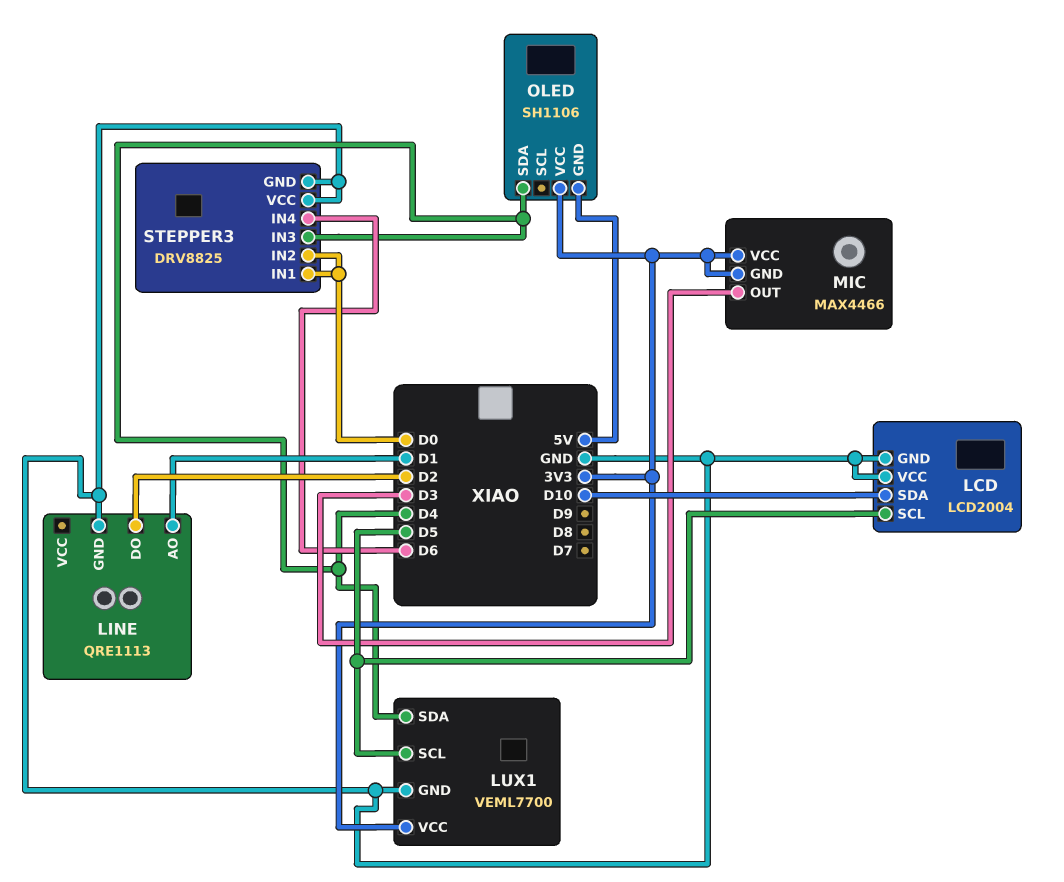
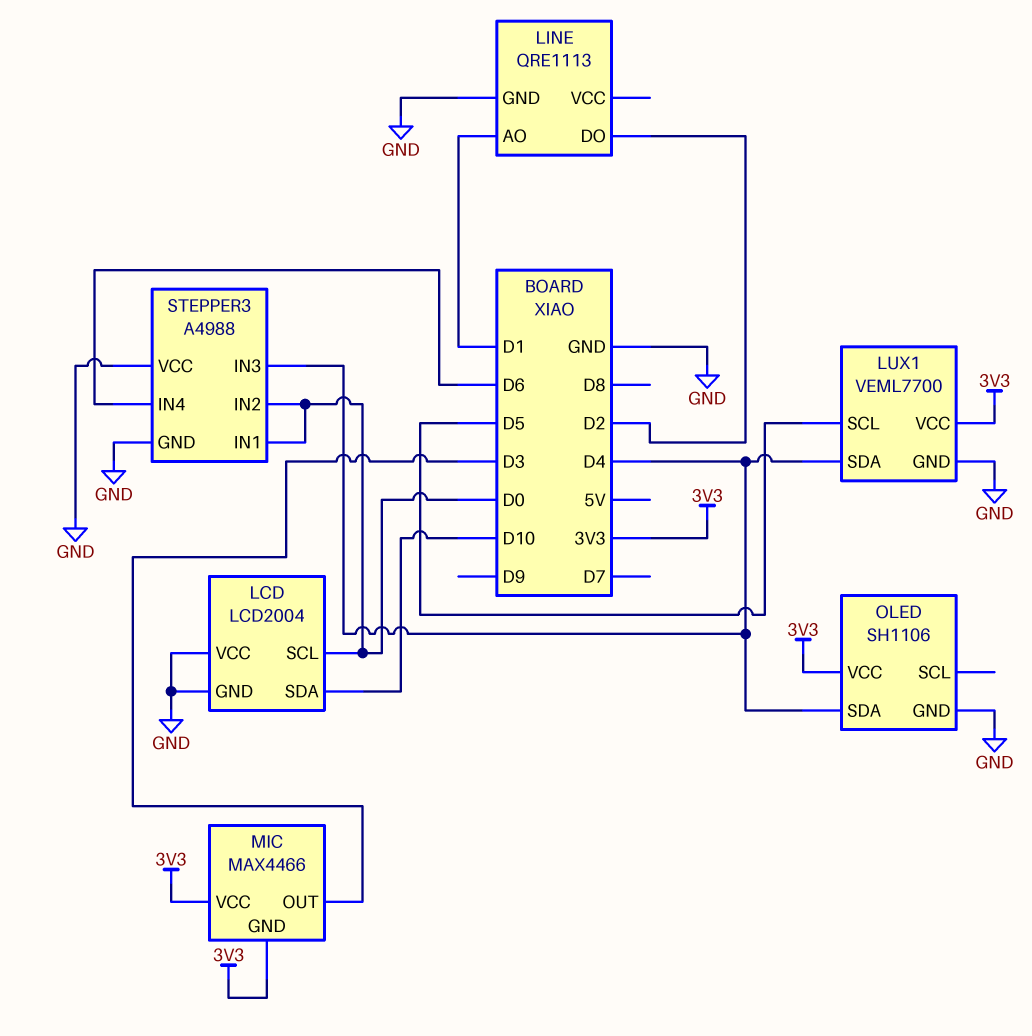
LCD pin SCL: D5 -> D0
OLED pin GND: 5V -> GND
STEPPER3: DRV8825 -> A4988

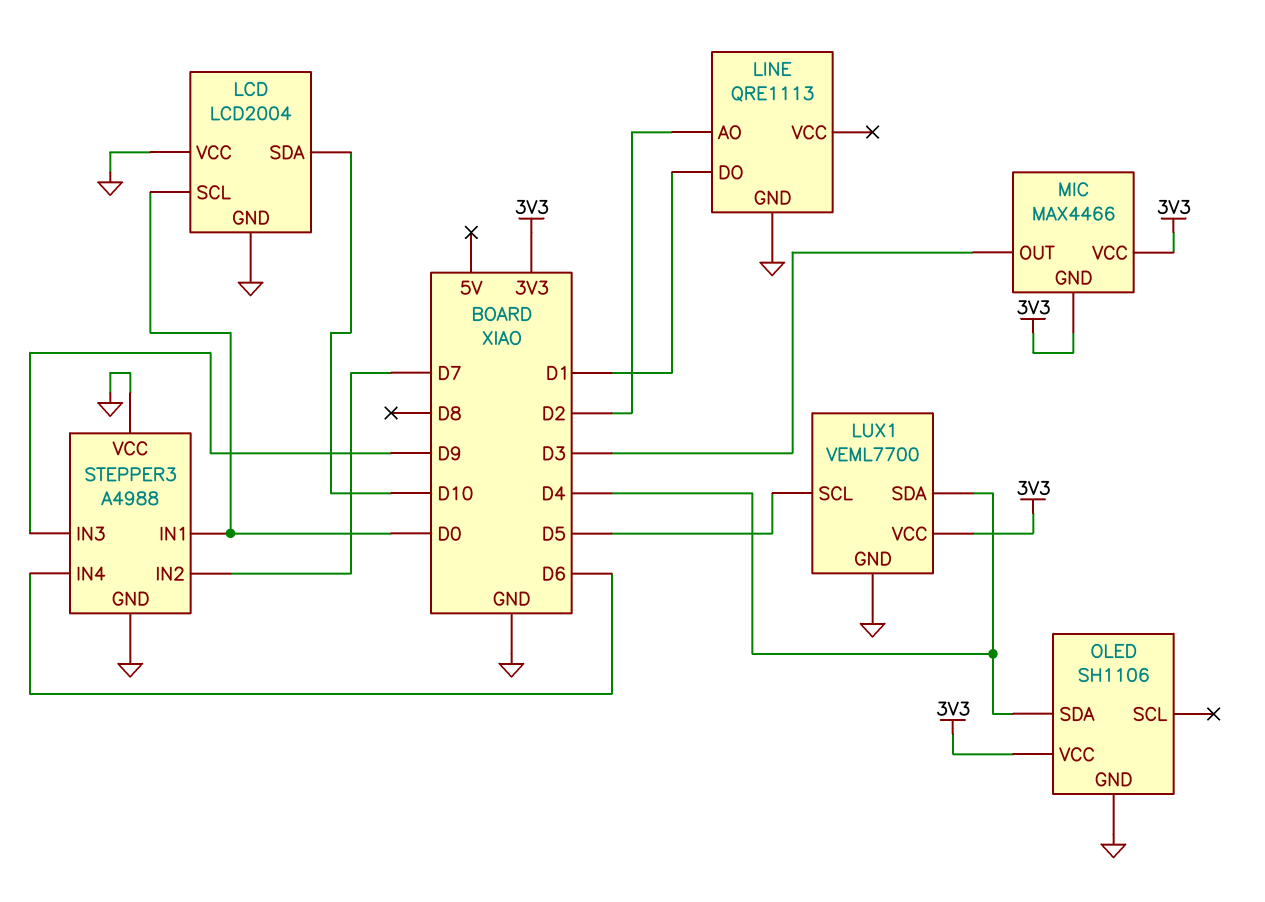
LINE pin AO: D1 -> D2
LINE pin DO: D2 -> D1
STEPPER3 pin IN2: D0 -> D7
STEPPER3 pin IN3: D4 -> D9

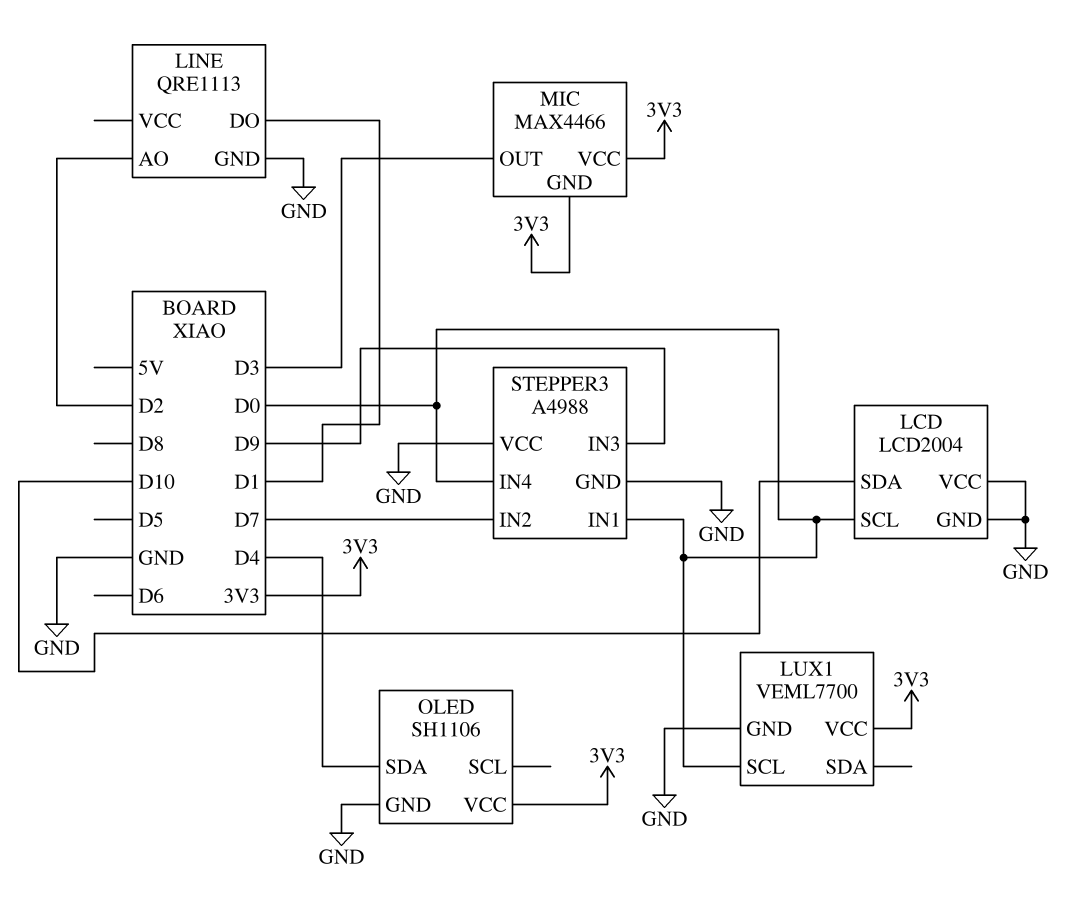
LUX1 pin SCL: D5 -> D0
LUX1 pin SDA: D4 -> none
STEPPER3 pin IN4: D6 -> D0

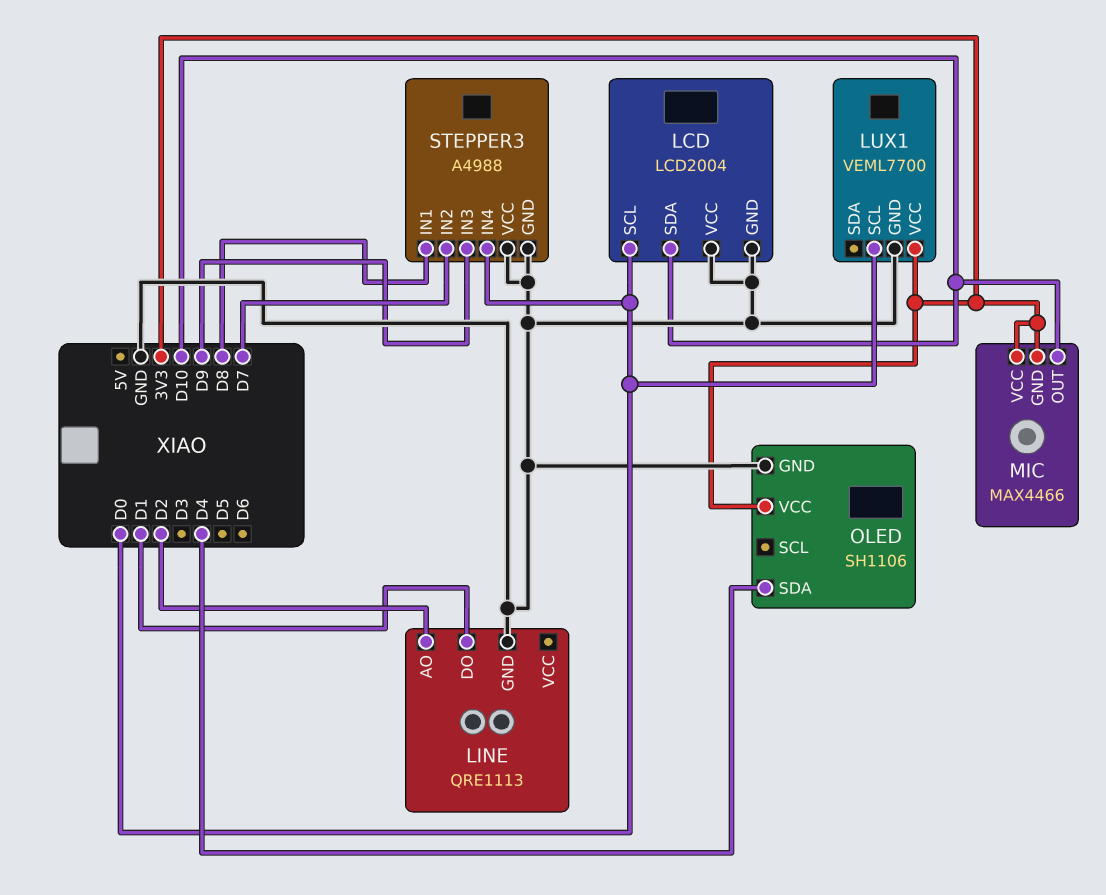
MIC pin OUT: D3 -> D10
STEPPER3 pin IN1: D0 -> D8

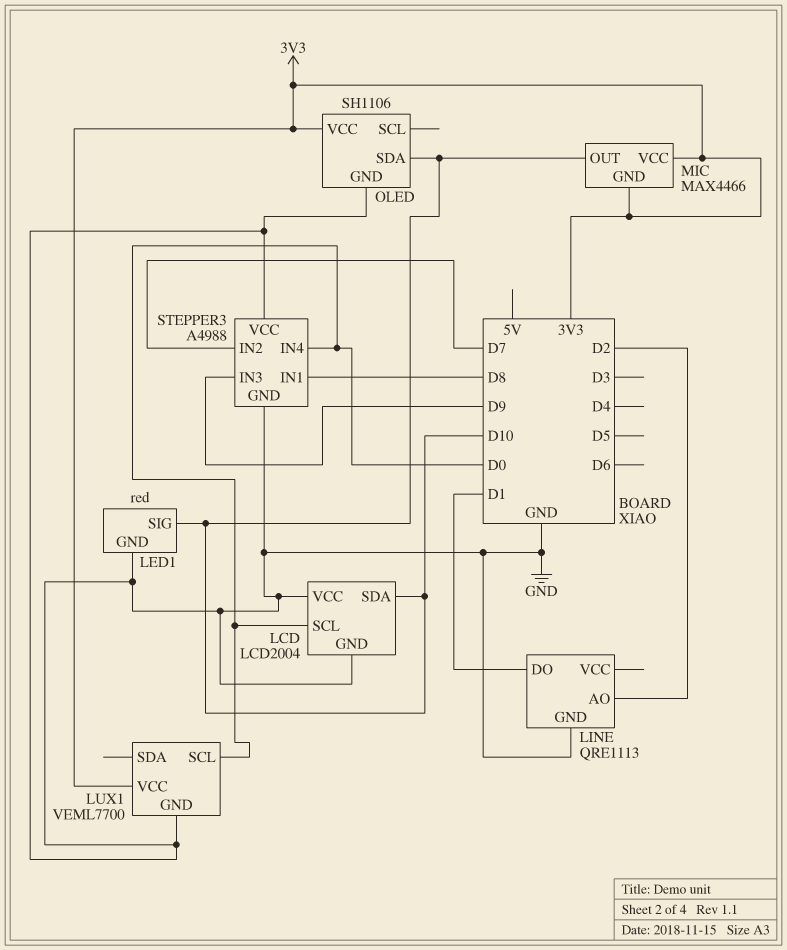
LED1: none -> red
LED1 pin GND: none -> GND
LED1 pin SIG: none -> D10
OLED pin SDA: D4 -> D10

